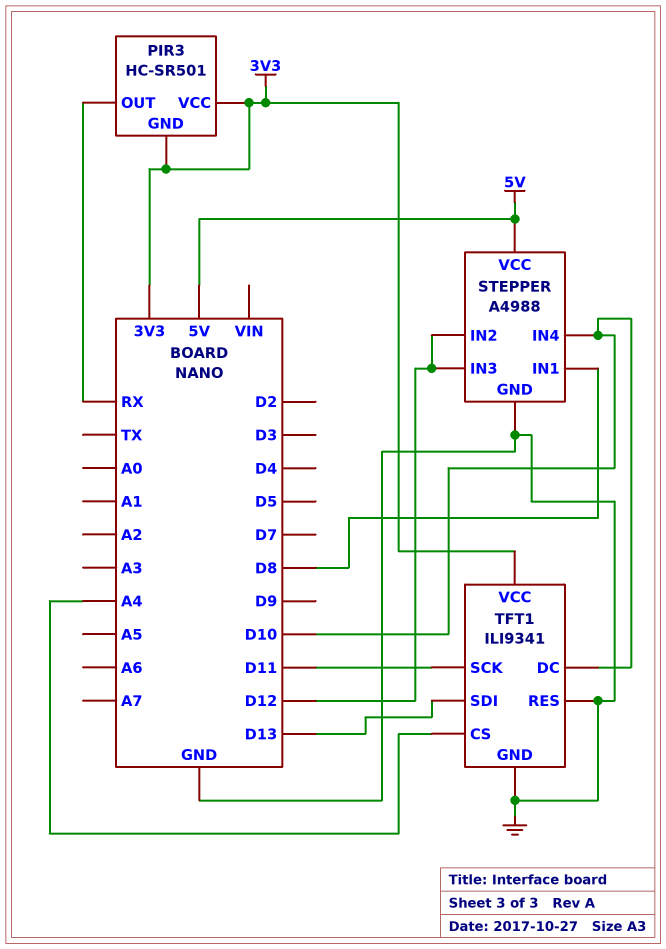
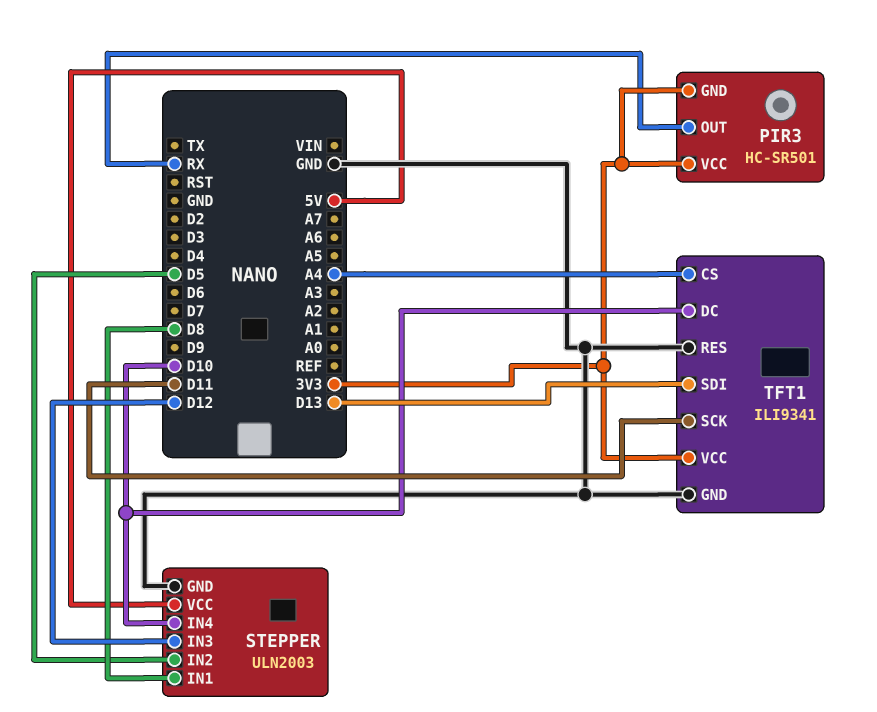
STEPPER: A4988 -> ULN2003
STEPPER pin IN2: D12 -> D5

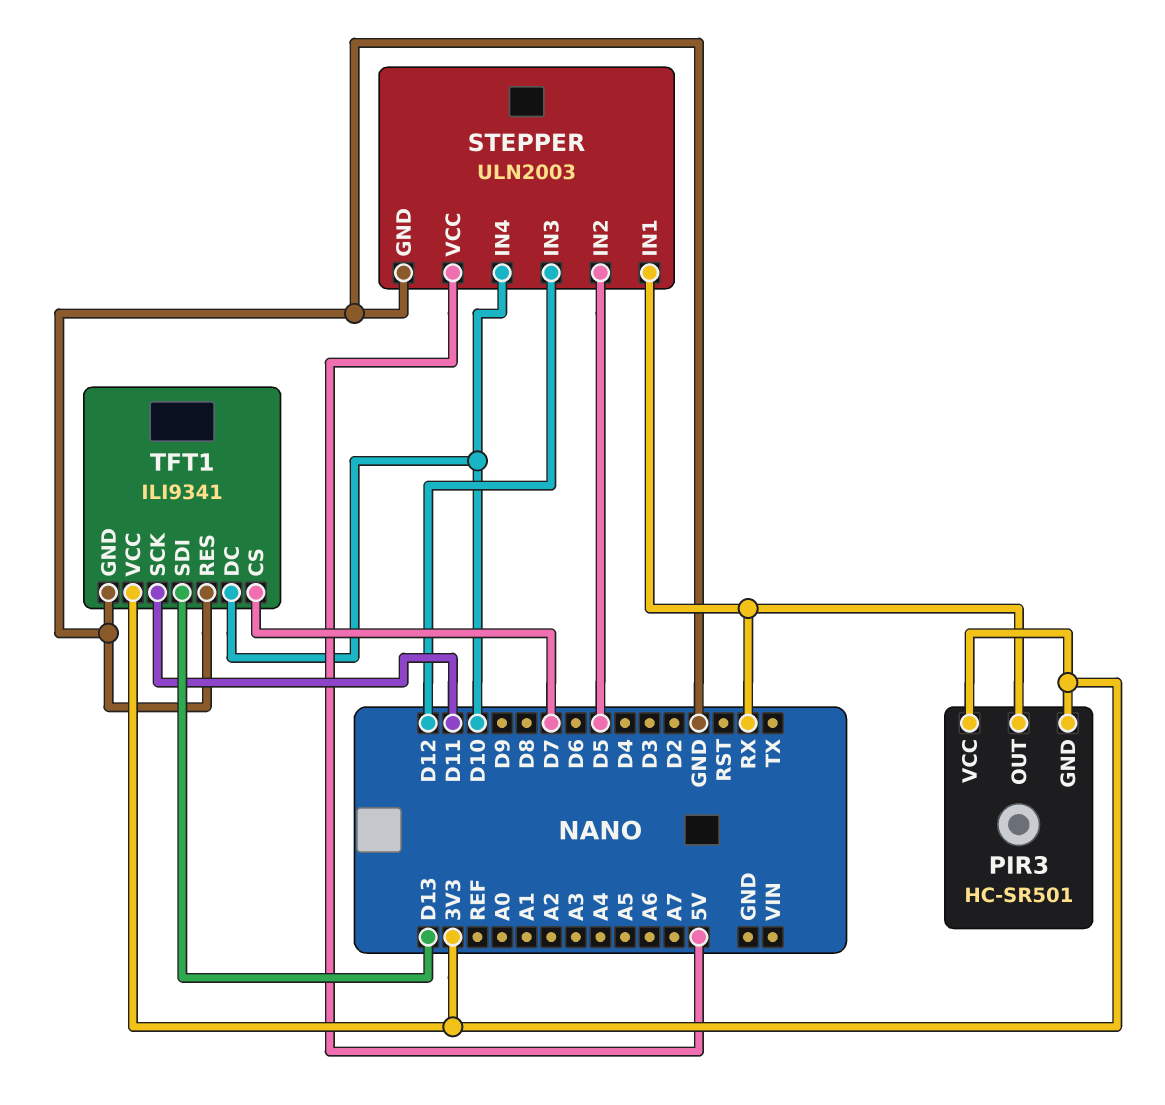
STEPPER pin IN1: D8 -> RX
TFT1 pin CS: A4 -> D7

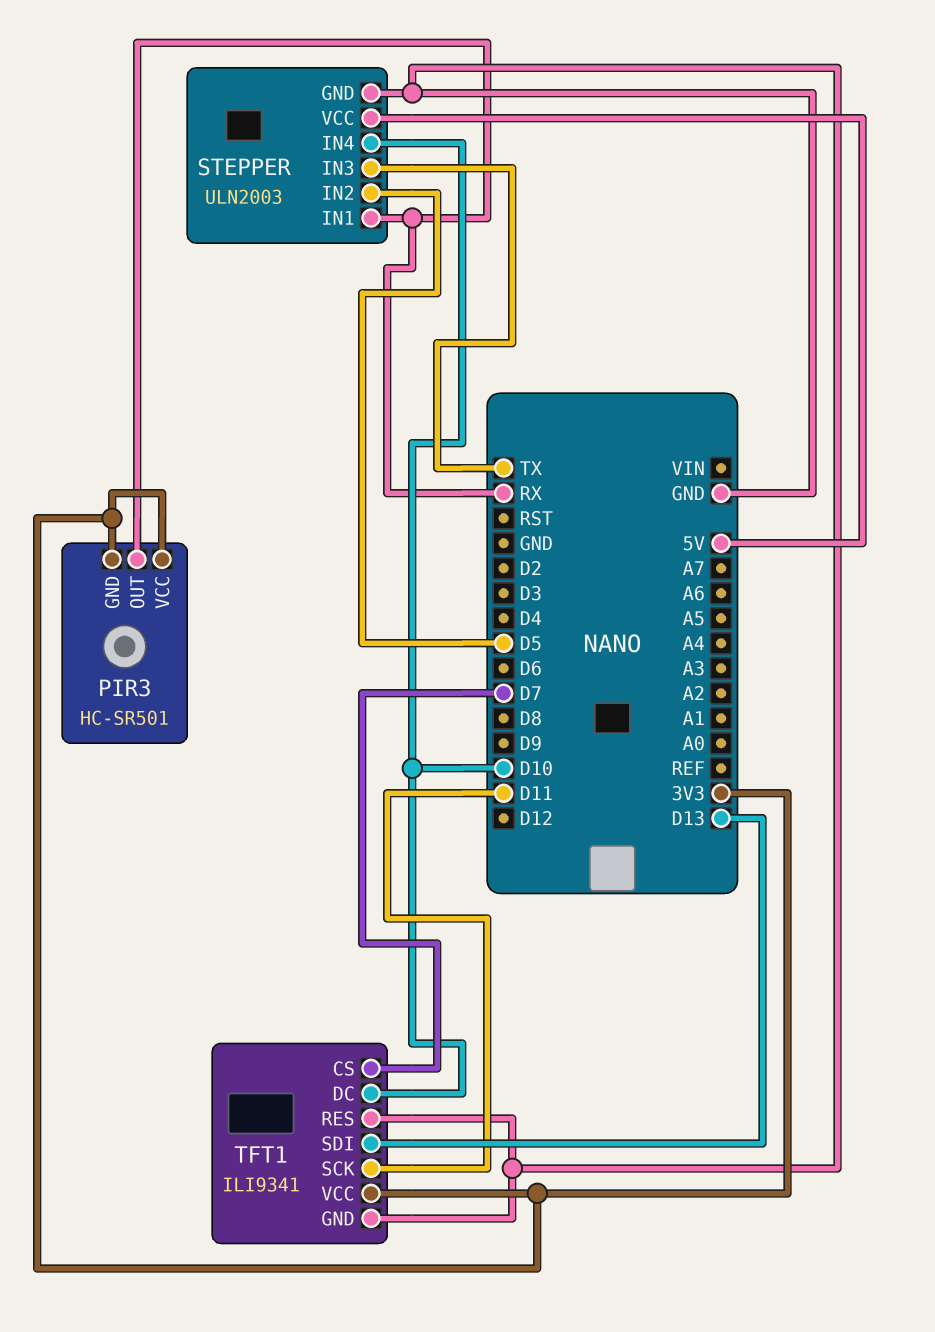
STEPPER pin IN3: D12 -> TX

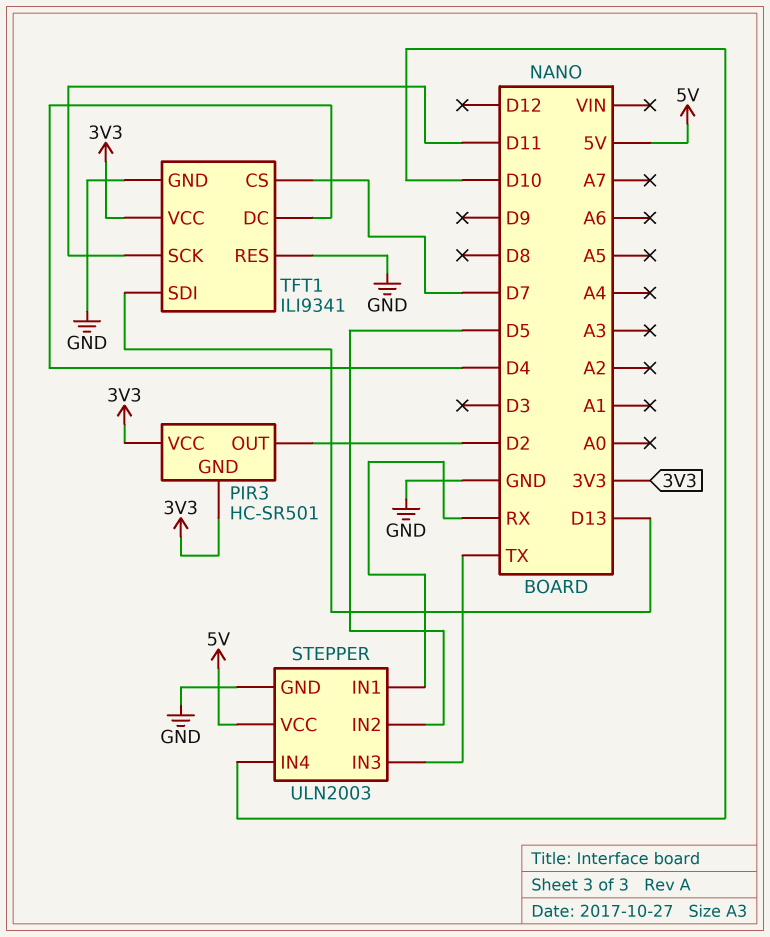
PIR3 pin OUT: RX -> D2
TFT1 pin DC: D10 -> D4

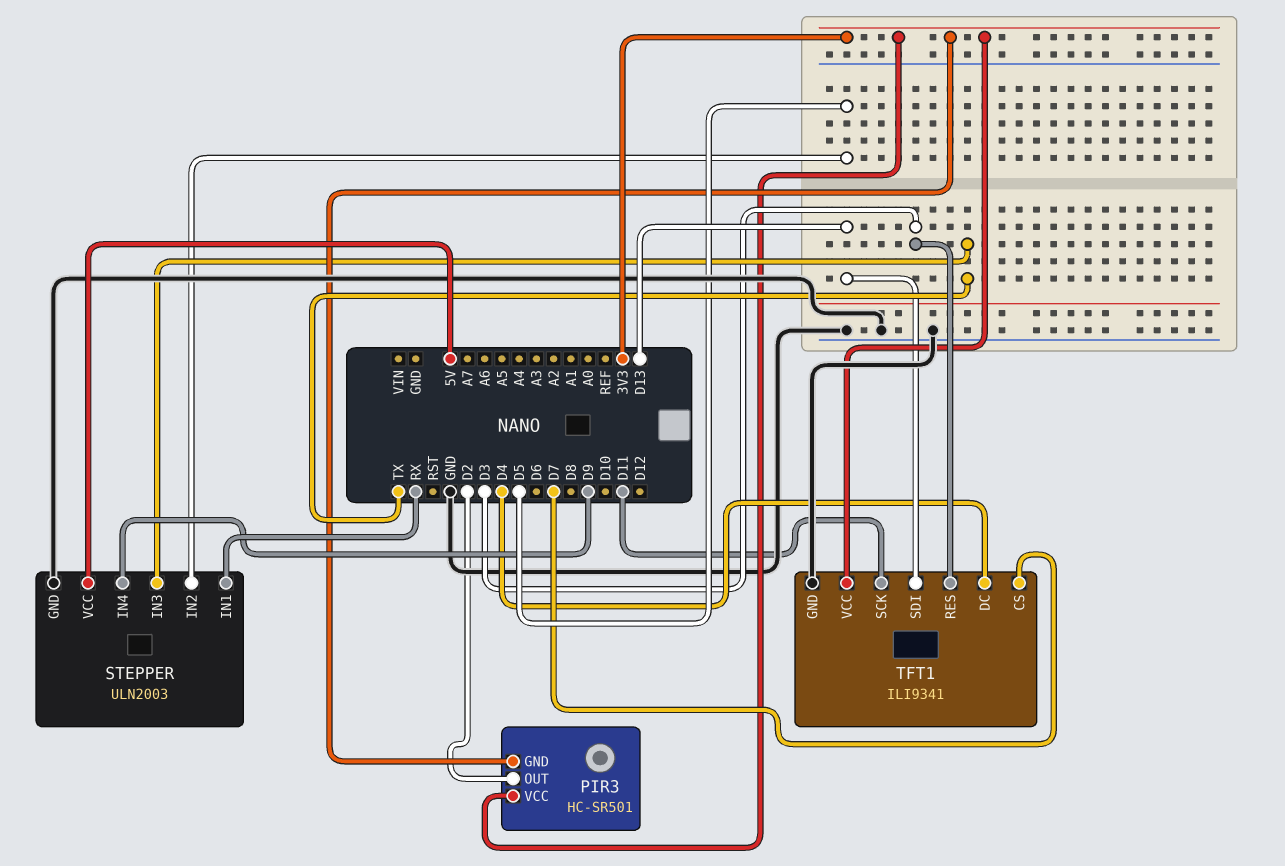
STEPPER pin IN4: D10 -> D9
TFT1 pin RES: GND -> D3

